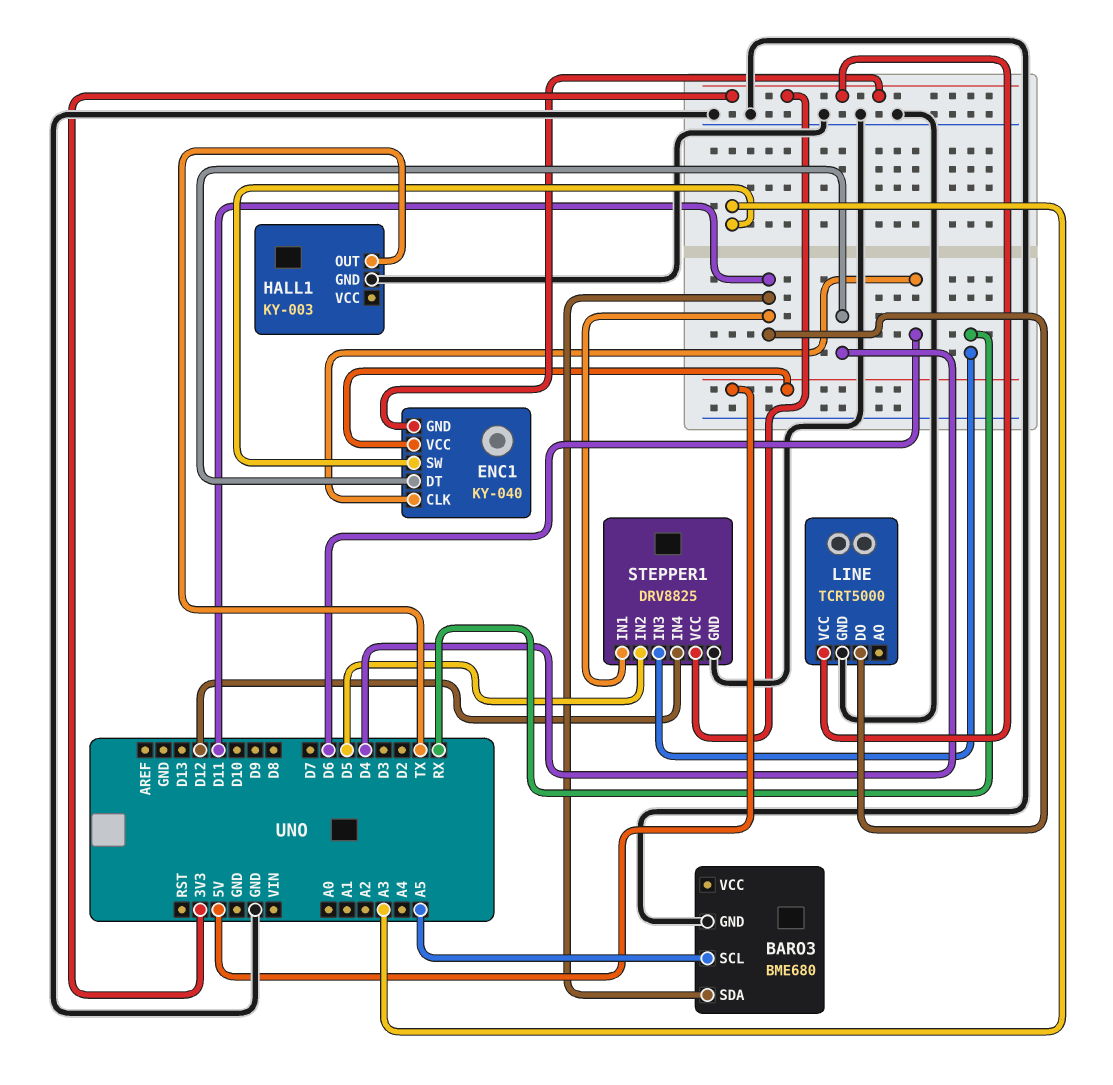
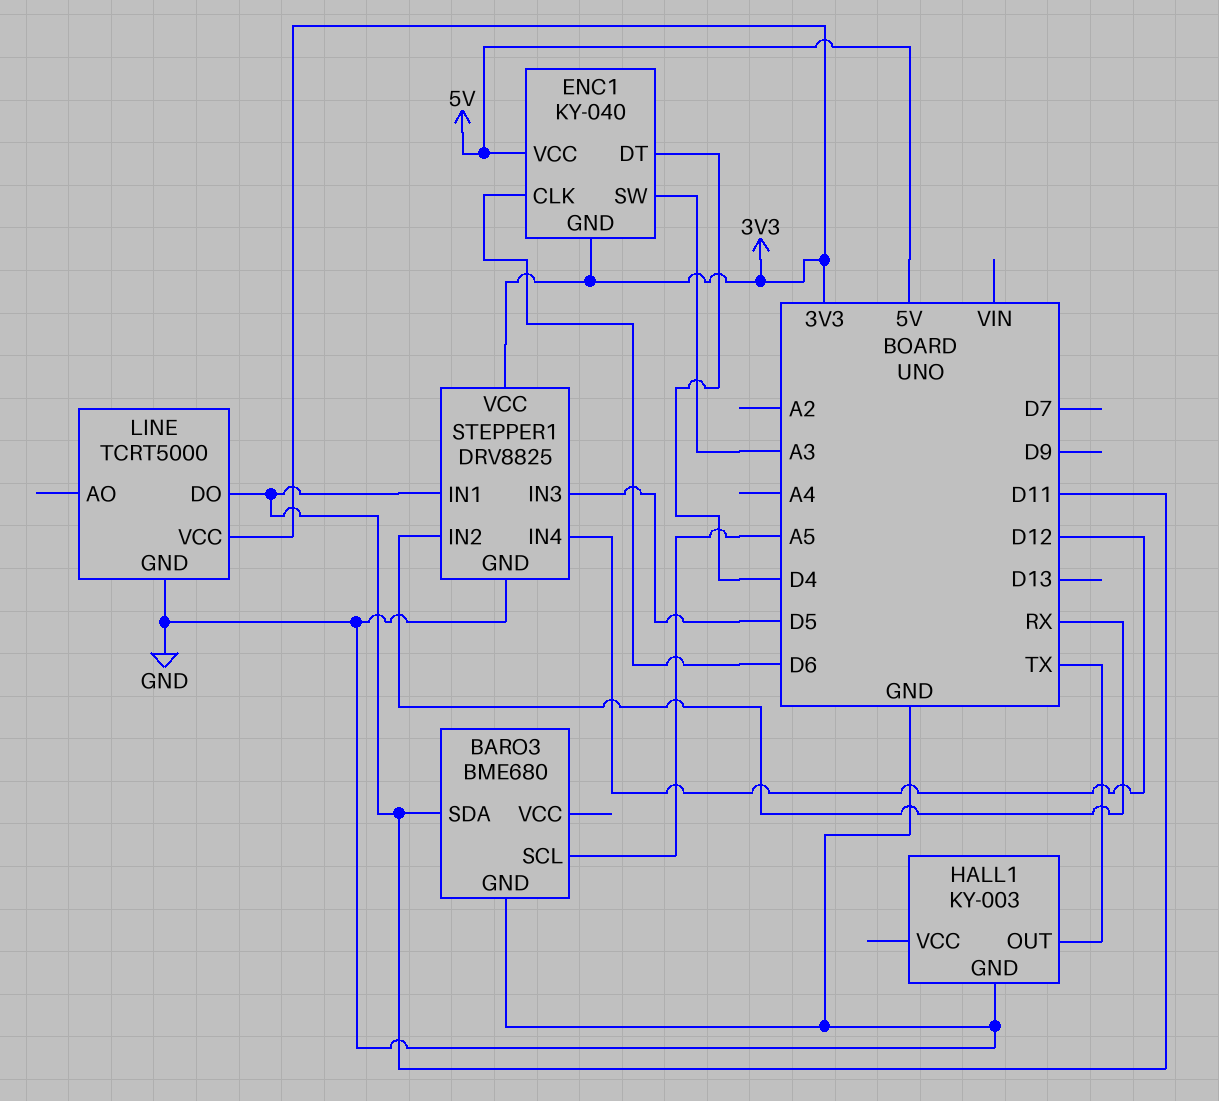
STEPPER1 pin IN2: D5 -> RX
STEPPER1 pin IN3: RX -> D5

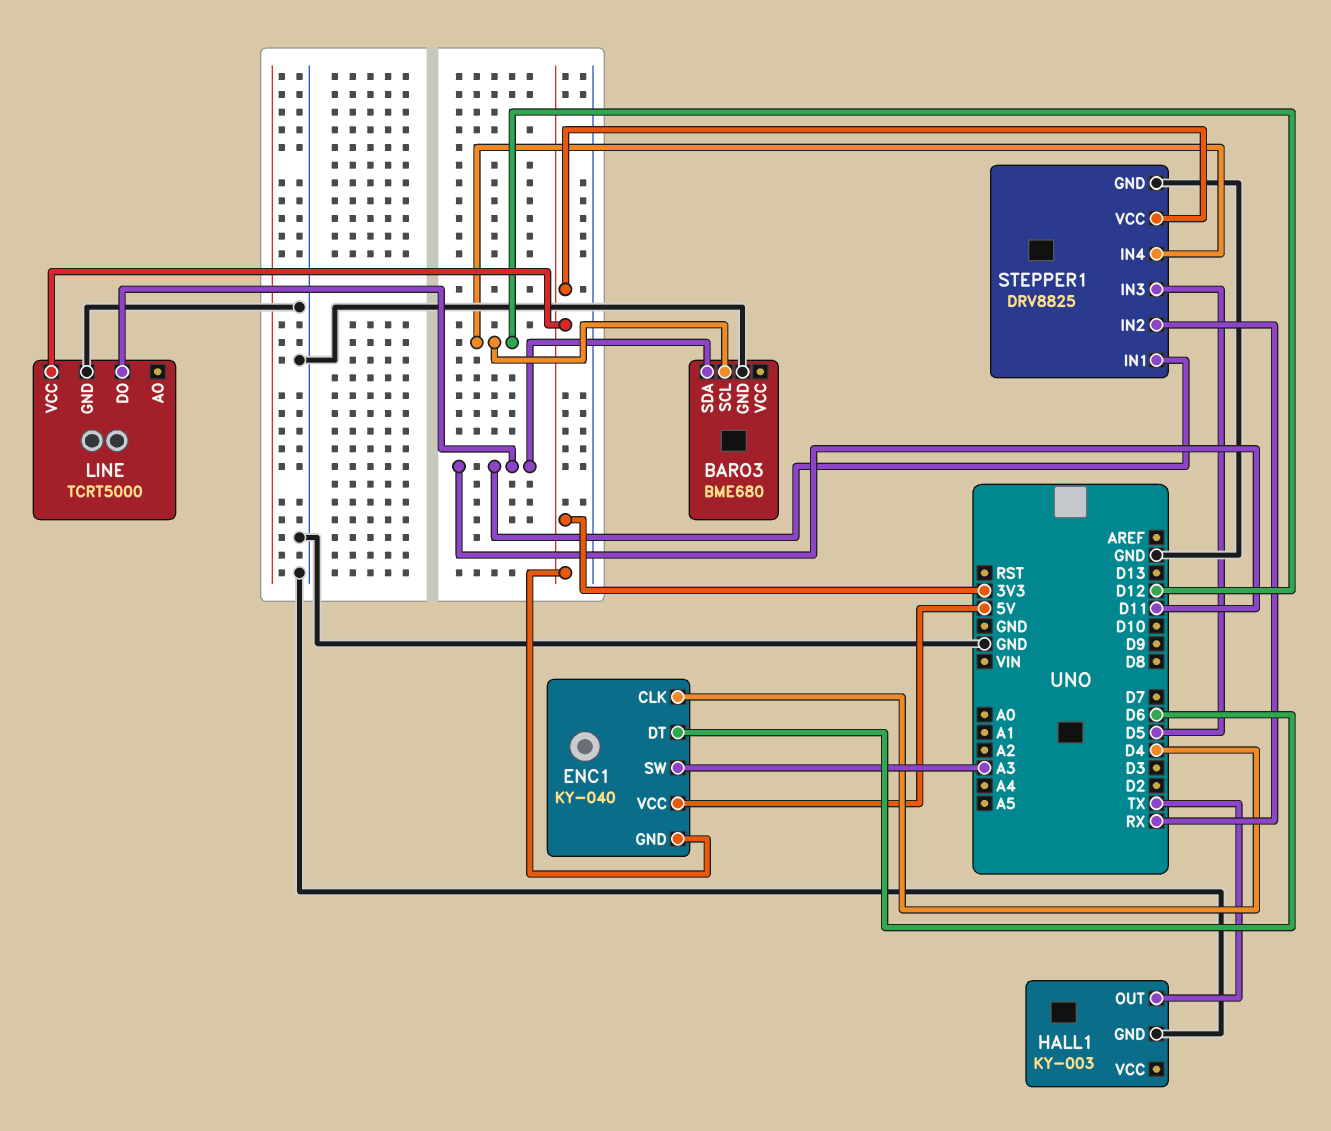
BARO3 pin SCL: A5 -> D12
ENC1 pin CLK: D6 -> D4
ENC1 pin DT: D4 -> D6

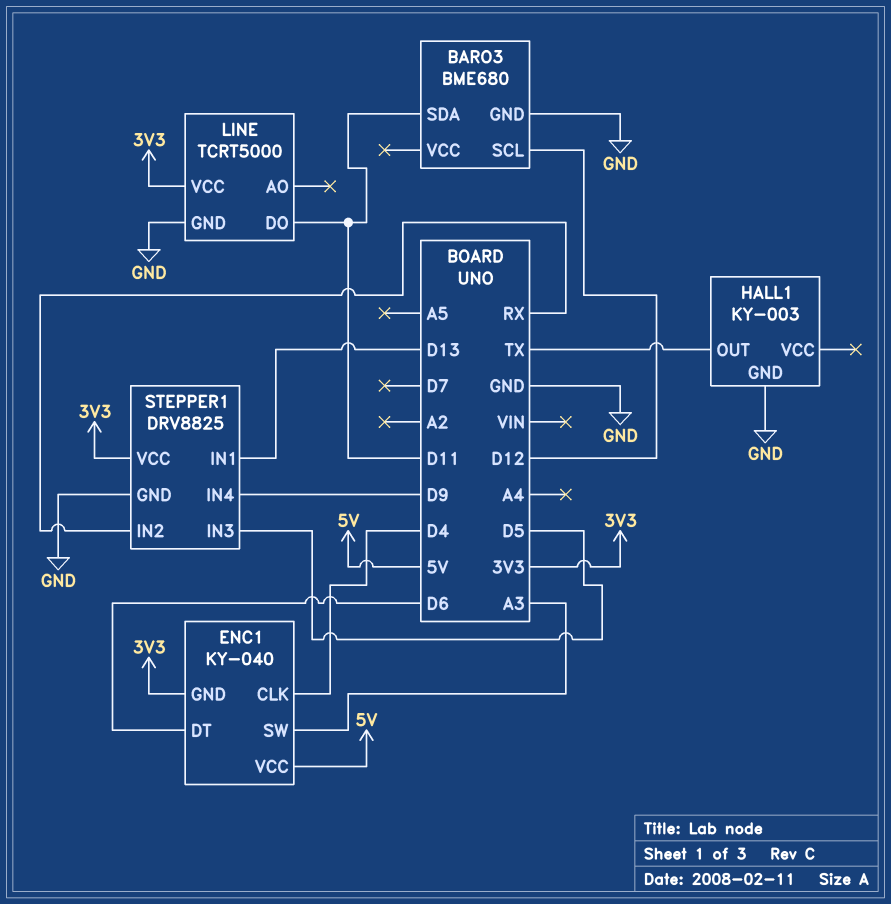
STEPPER1 pin IN1: D11 -> D13
STEPPER1 pin IN4: D12 -> D9

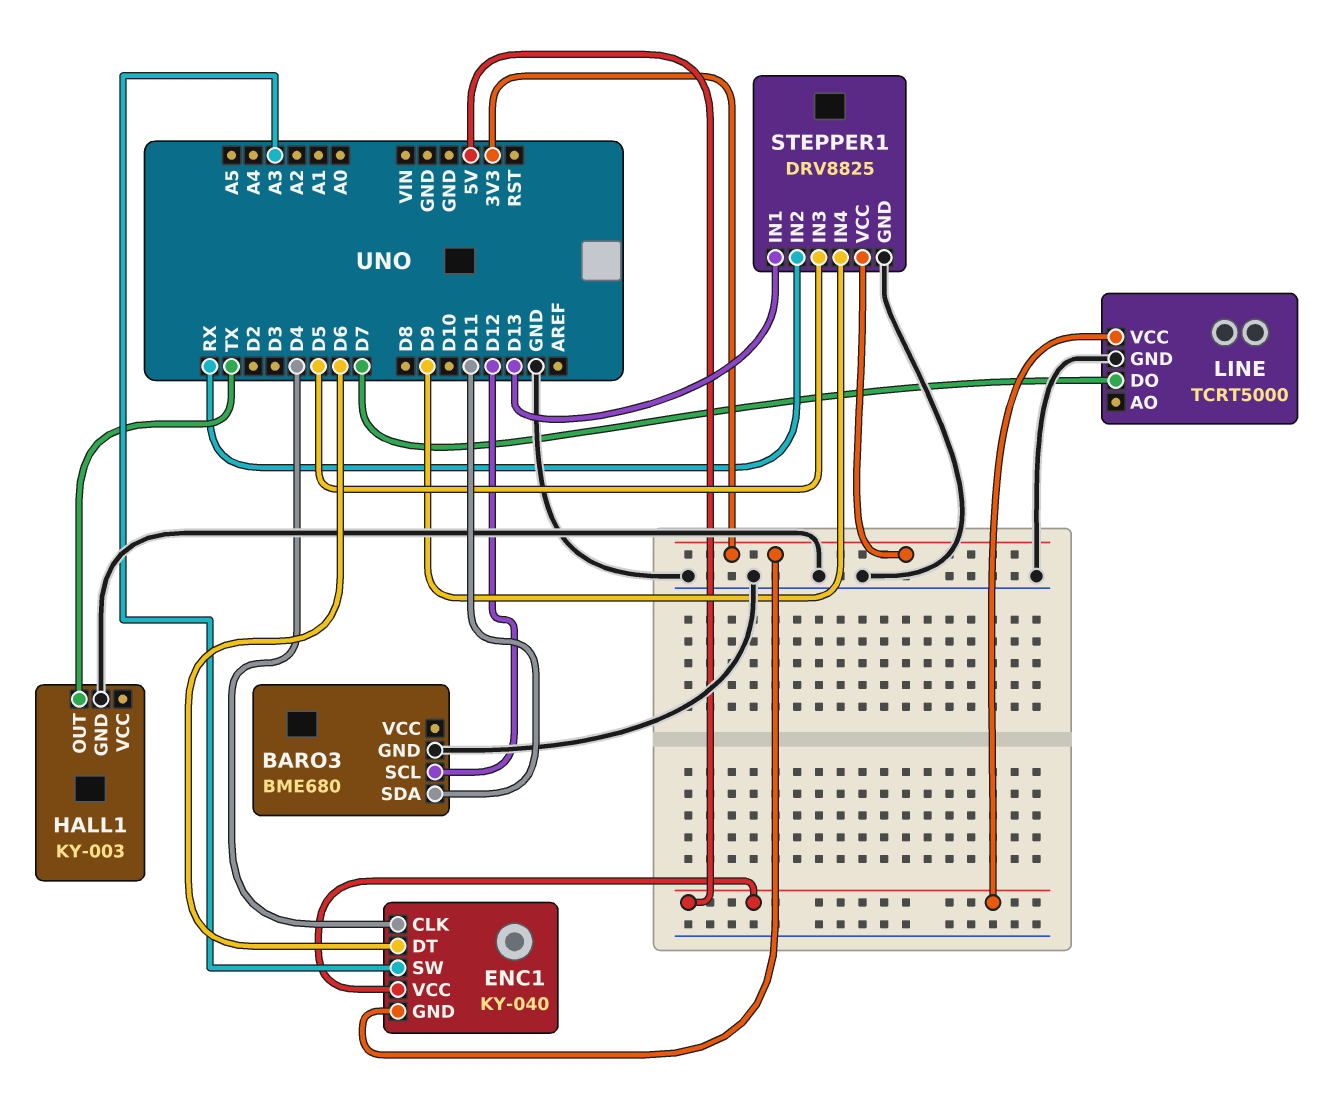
LINE pin DO: D11 -> D7
LINE pin VCC: 3V3 -> 5V

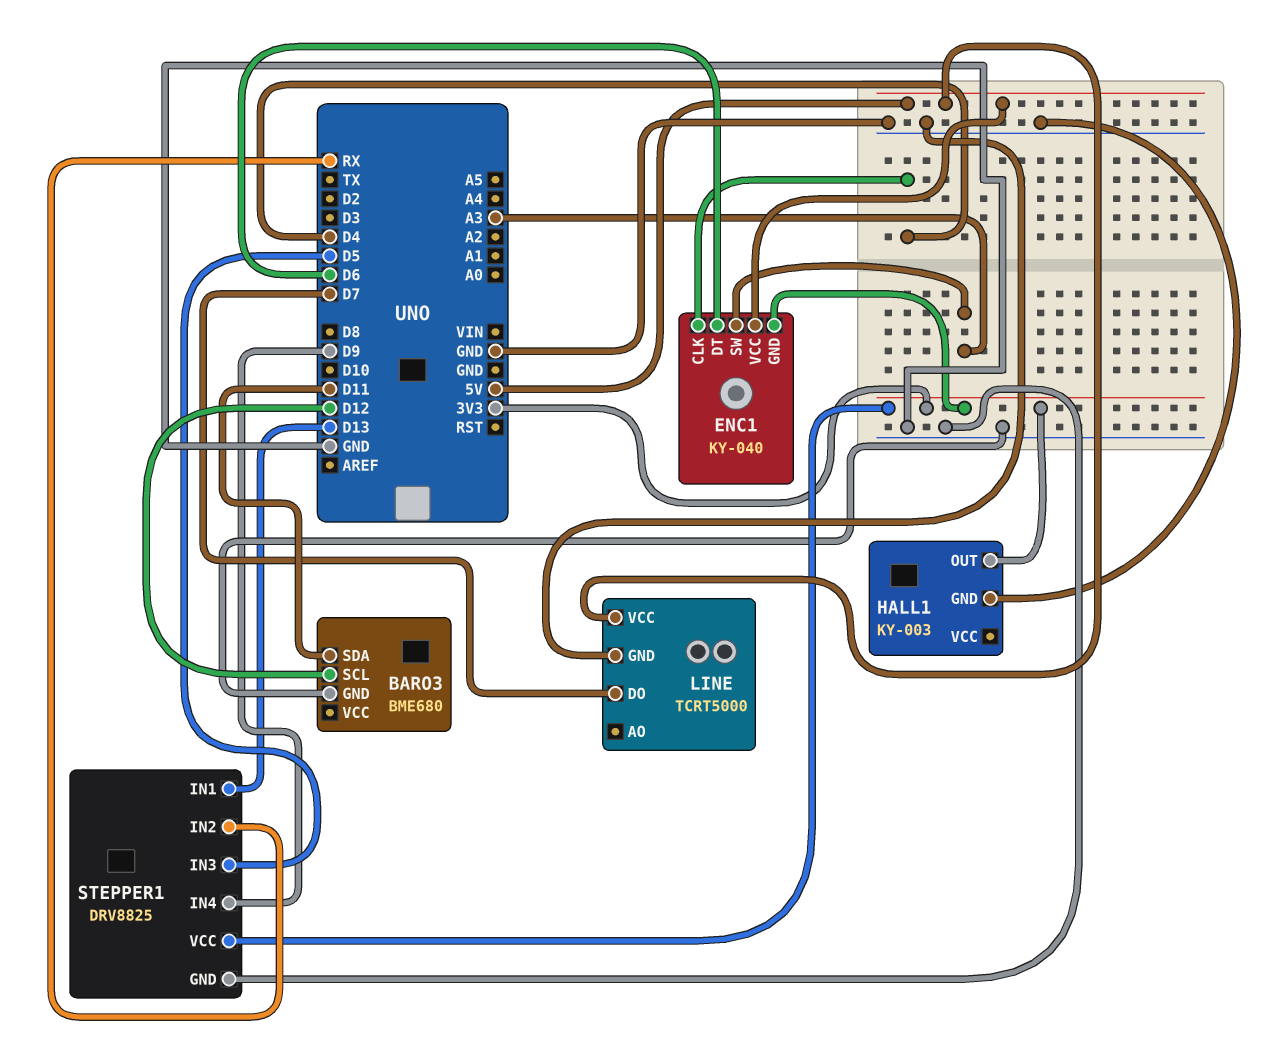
HALL1 pin OUT: TX -> 3V3

